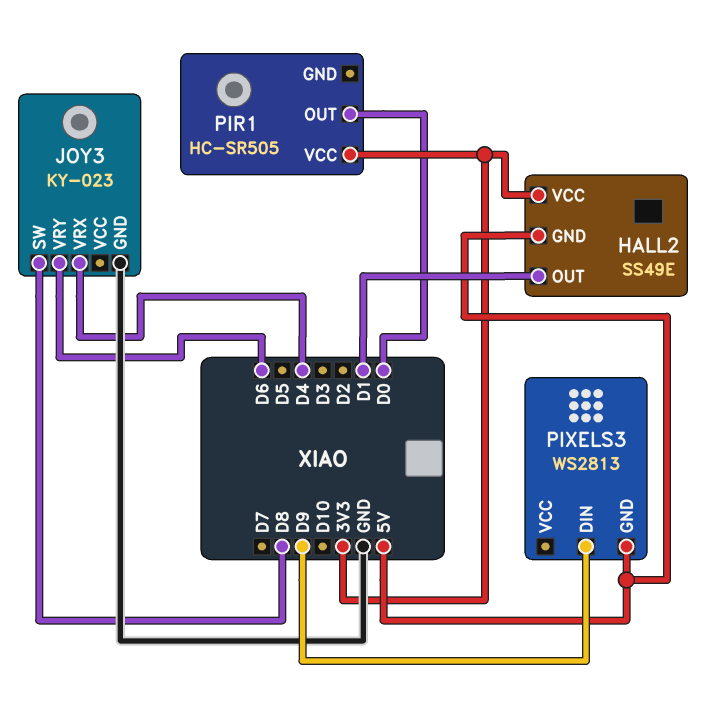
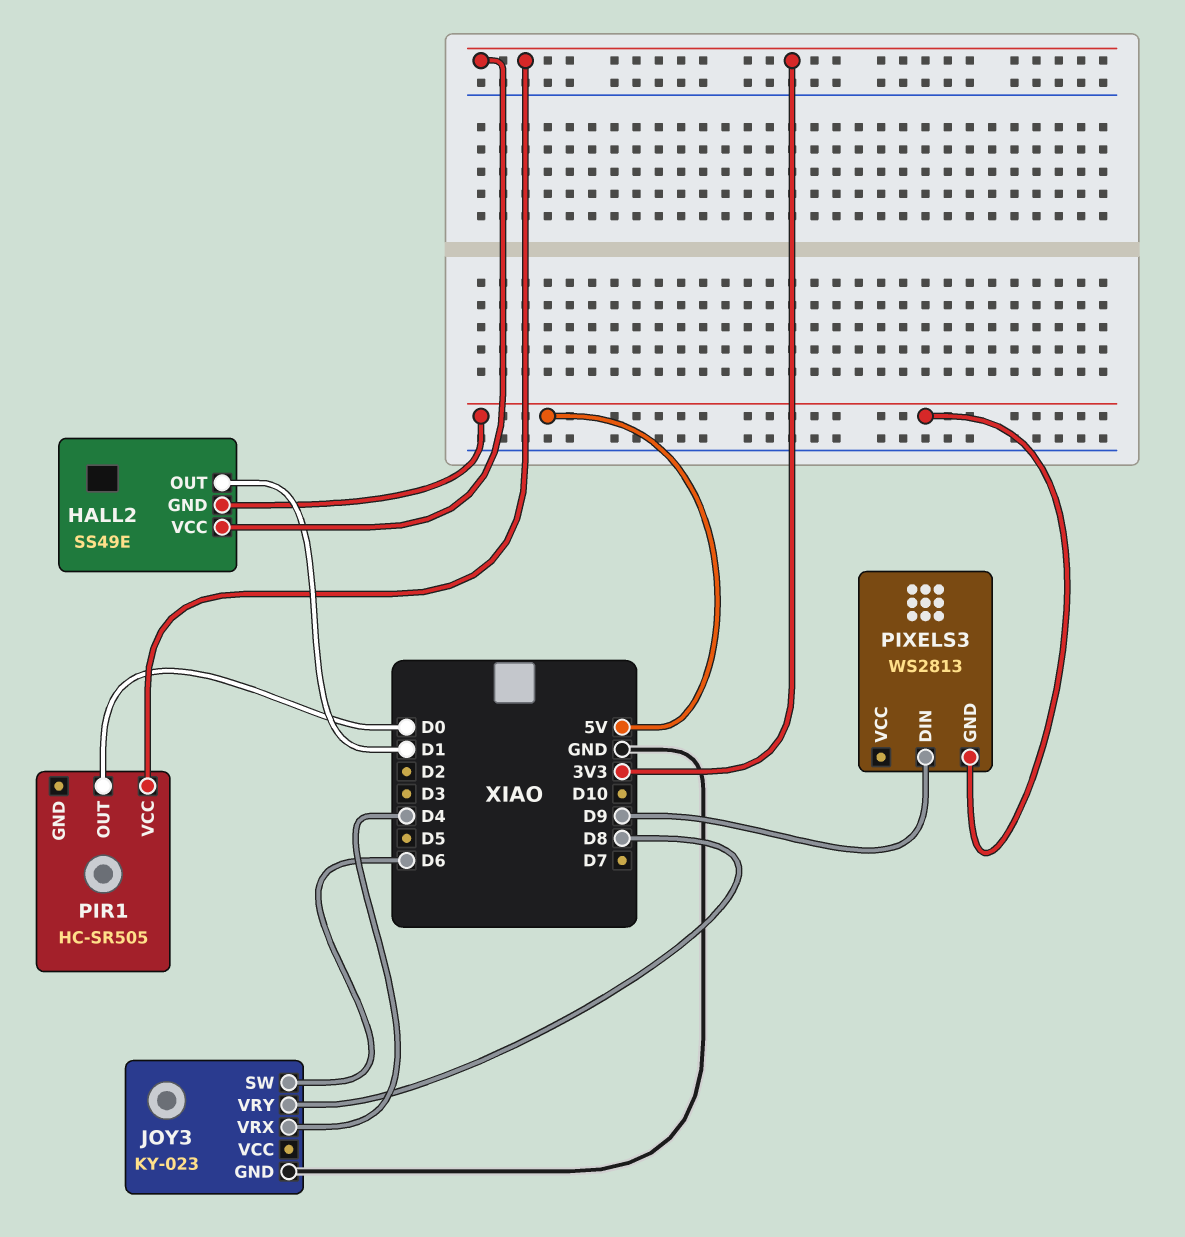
JOY3 pin SW: D8 -> D6
JOY3 pin VRY: D6 -> D8

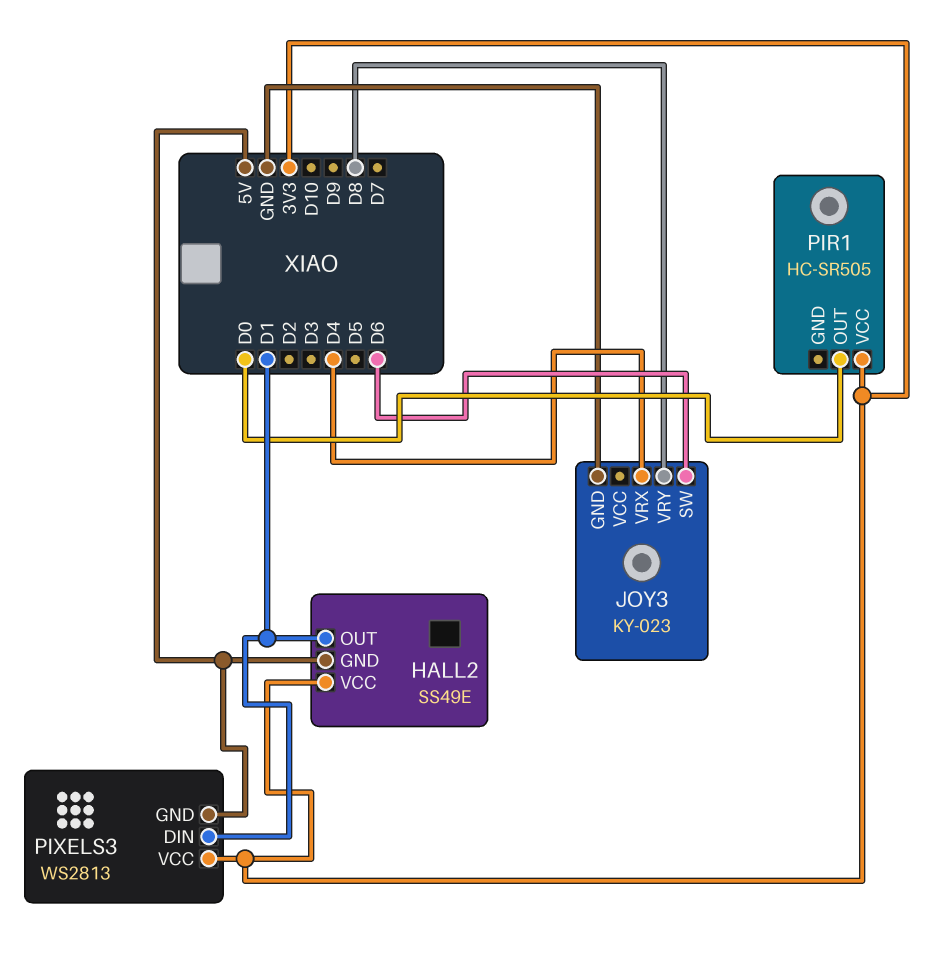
PIXELS3 pin DIN: D9 -> D1
PIXELS3 pin VCC: none -> 3V3

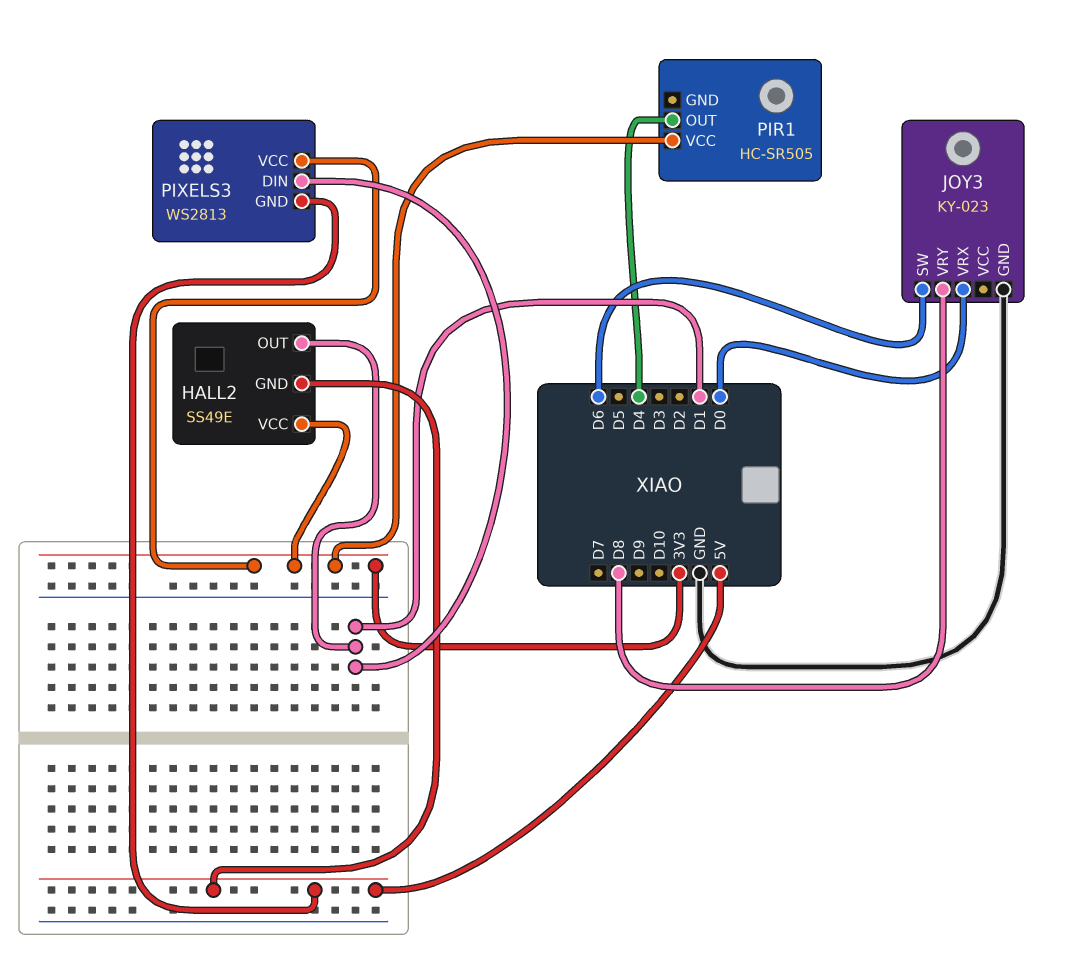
JOY3 pin VRX: D4 -> D0
PIR1 pin OUT: D0 -> D4

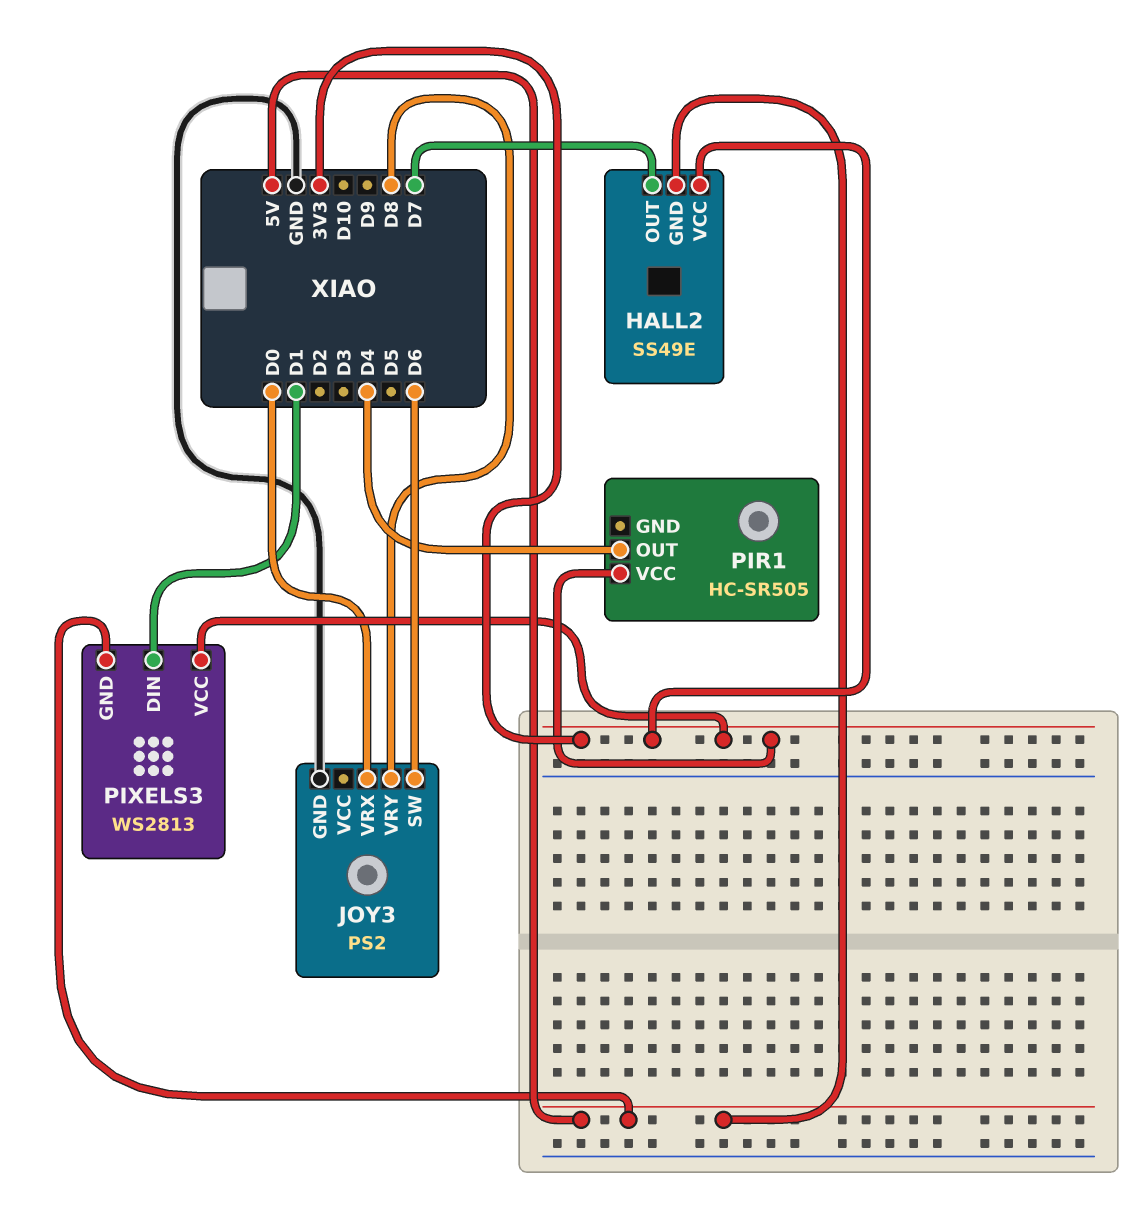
HALL2 pin OUT: D1 -> D7
JOY3: KY-023 -> PS2

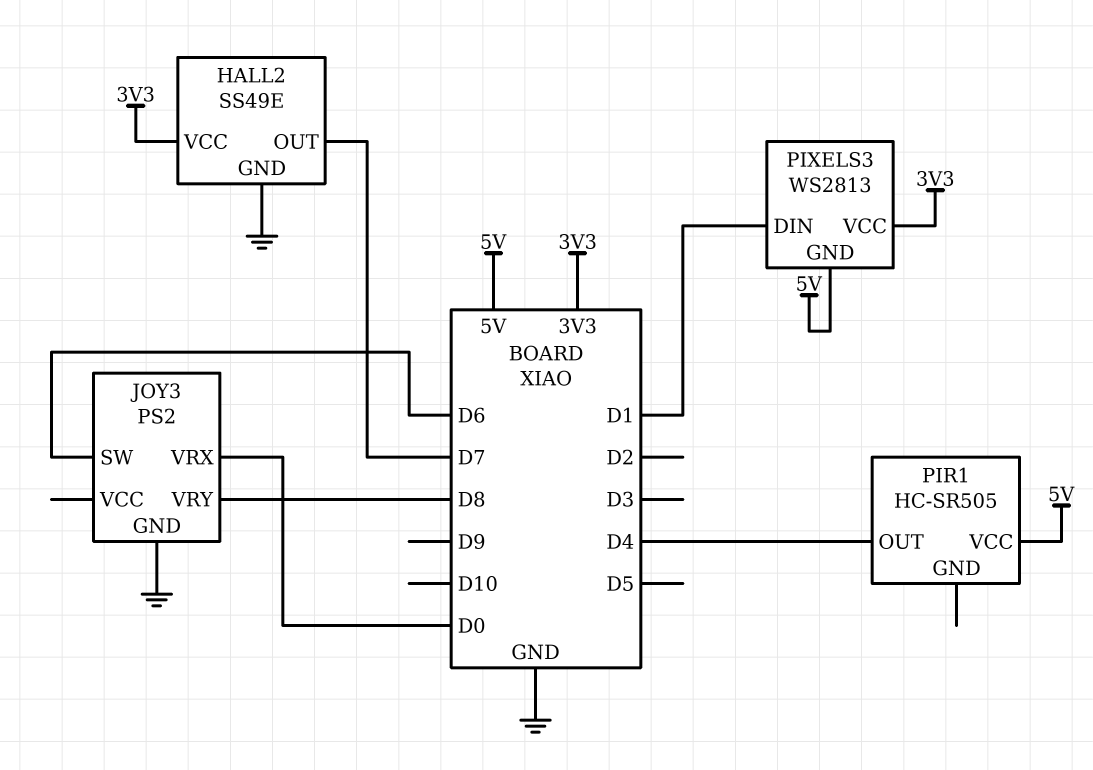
HALL2 pin GND: 5V -> GND
PIR1 pin VCC: 3V3 -> 5V

